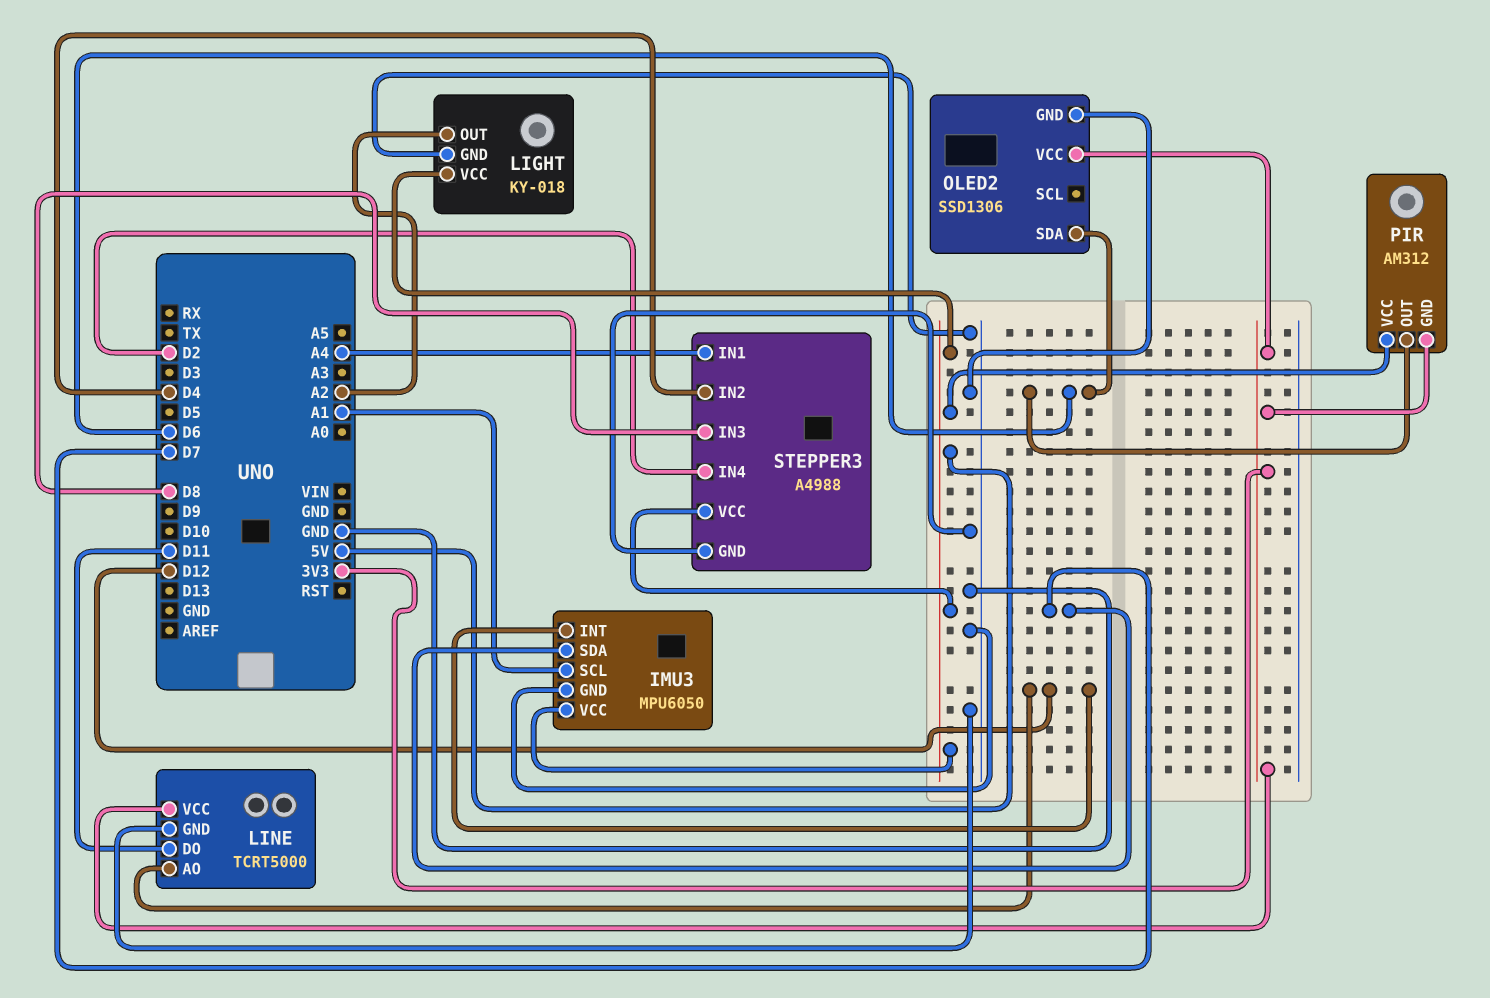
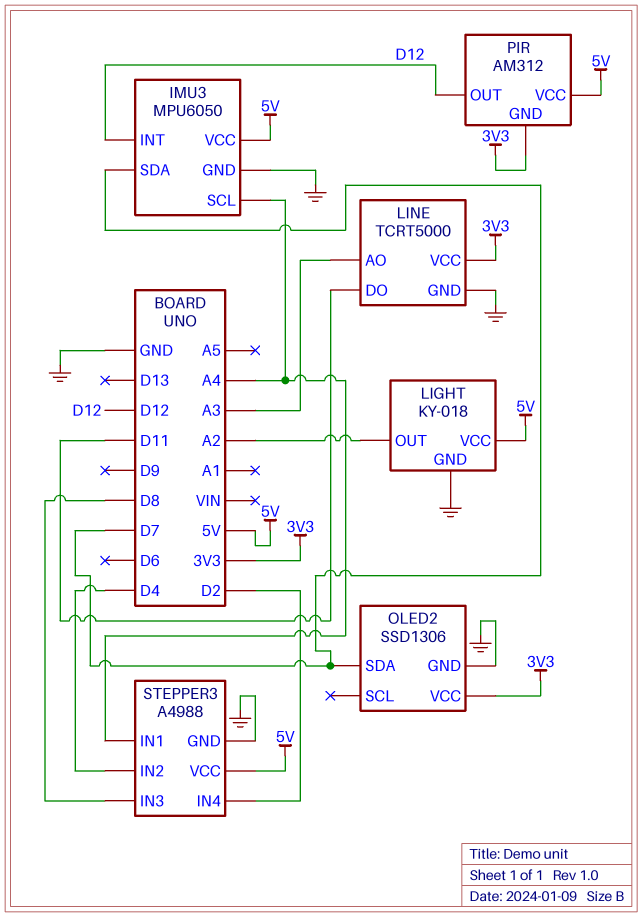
IMU3 pin SCL: A1 -> A4
LINE pin AO: D12 -> A3
OLED2 pin SDA: D6 -> D7
PIR pin OUT: D6 -> D12

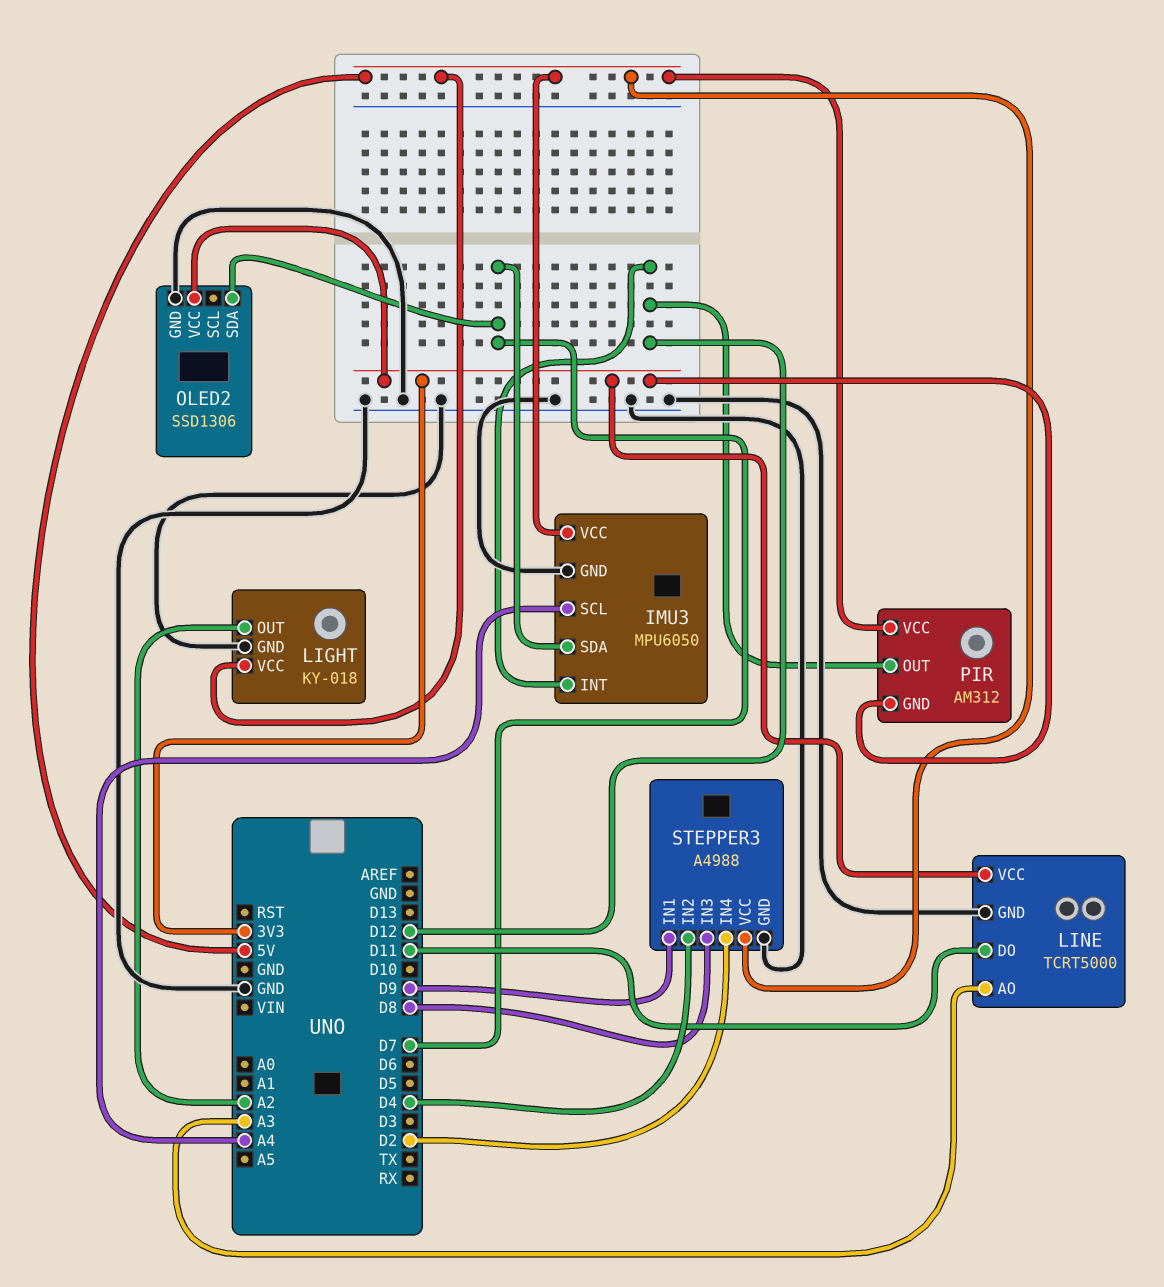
STEPPER3 pin IN1: A4 -> D9

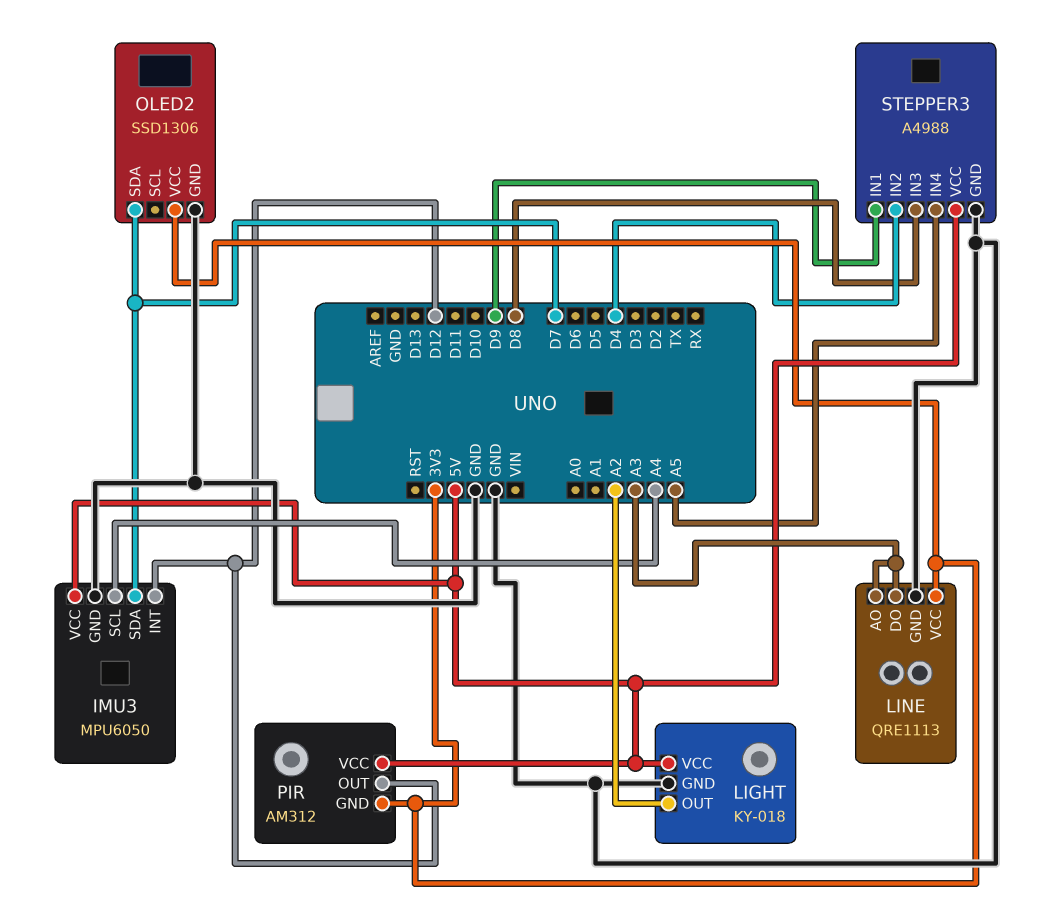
LINE: TCRT5000 -> QRE1113
LINE pin DO: D11 -> A3
STEPPER3 pin IN4: D2 -> A5

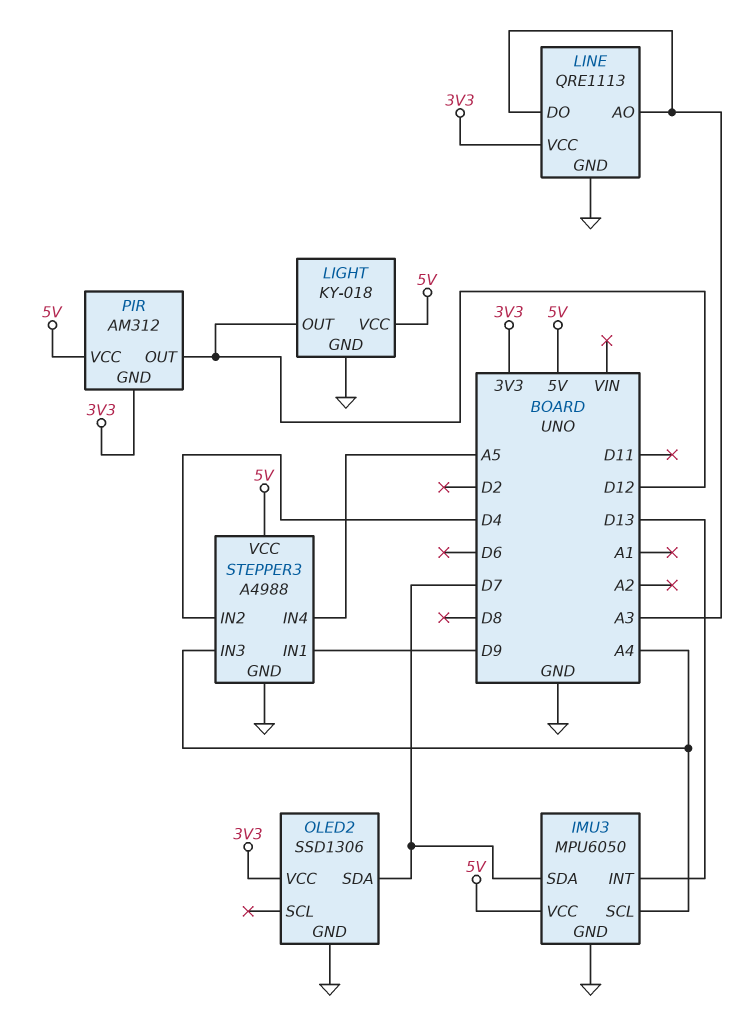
IMU3 pin INT: D12 -> D13
LIGHT pin OUT: A2 -> D12
STEPPER3 pin IN3: D8 -> A4

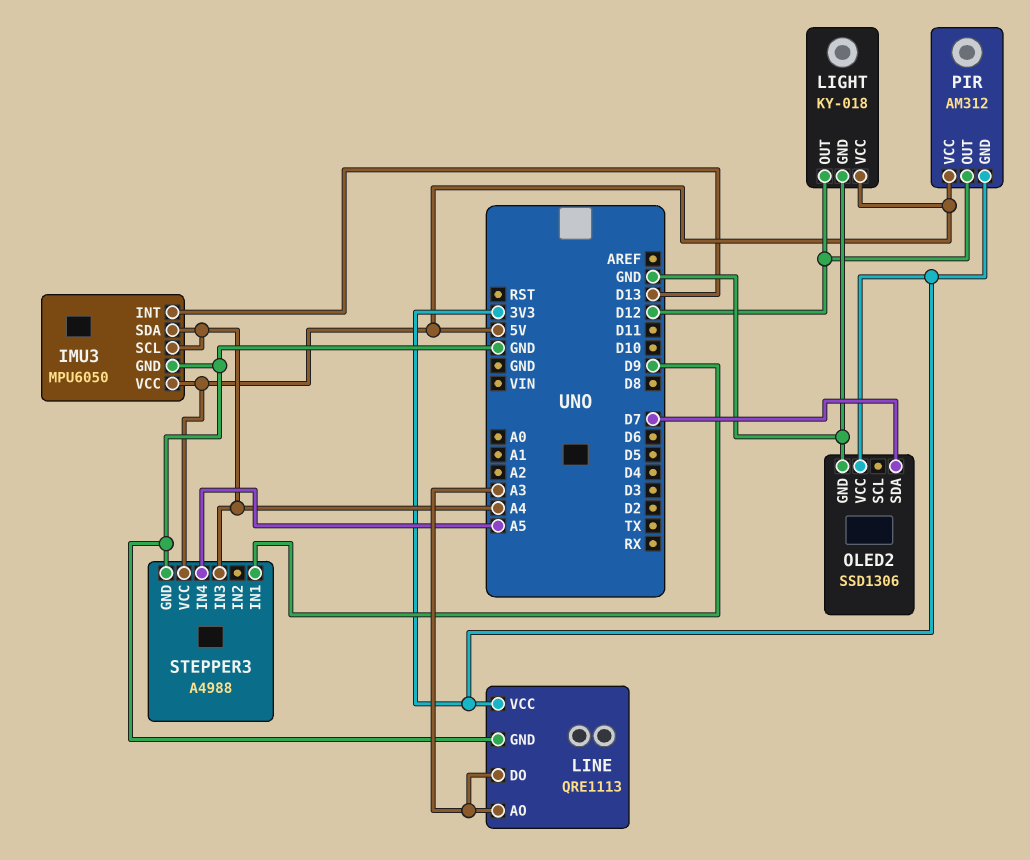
IMU3 pin SDA: D7 -> A4
STEPPER3 pin IN2: D4 -> none

